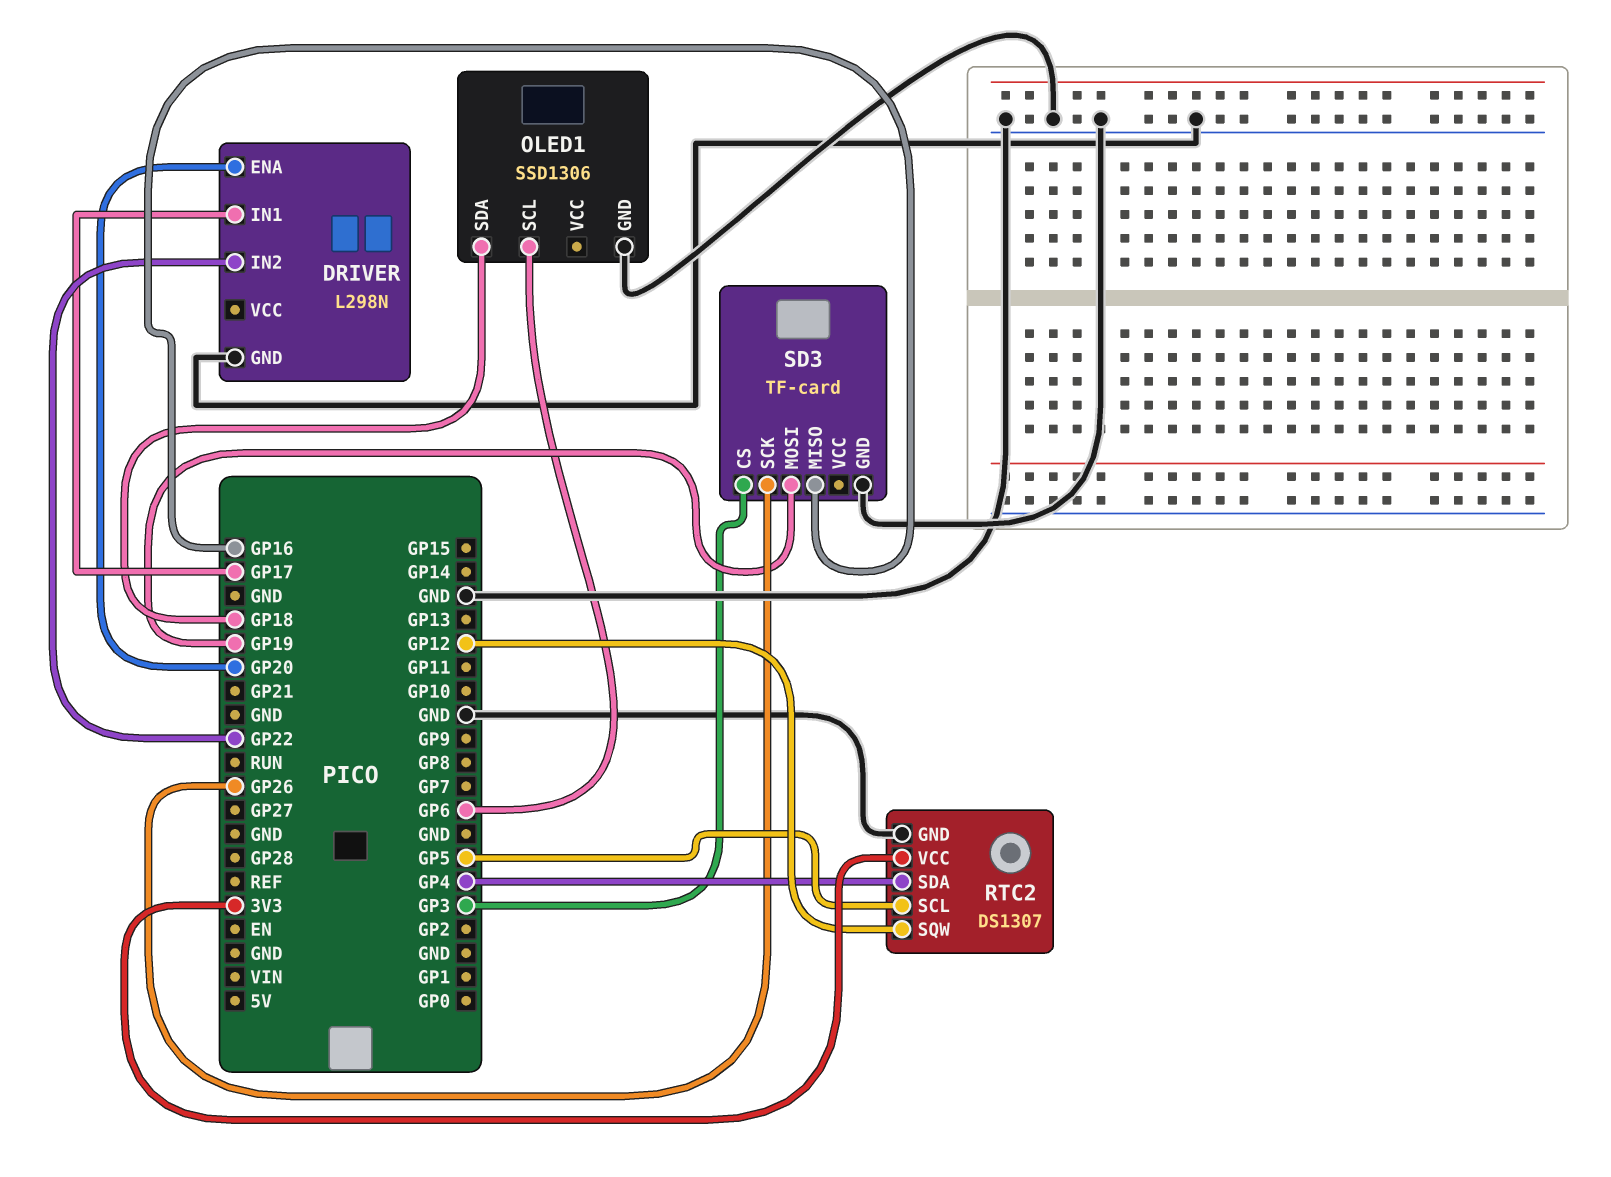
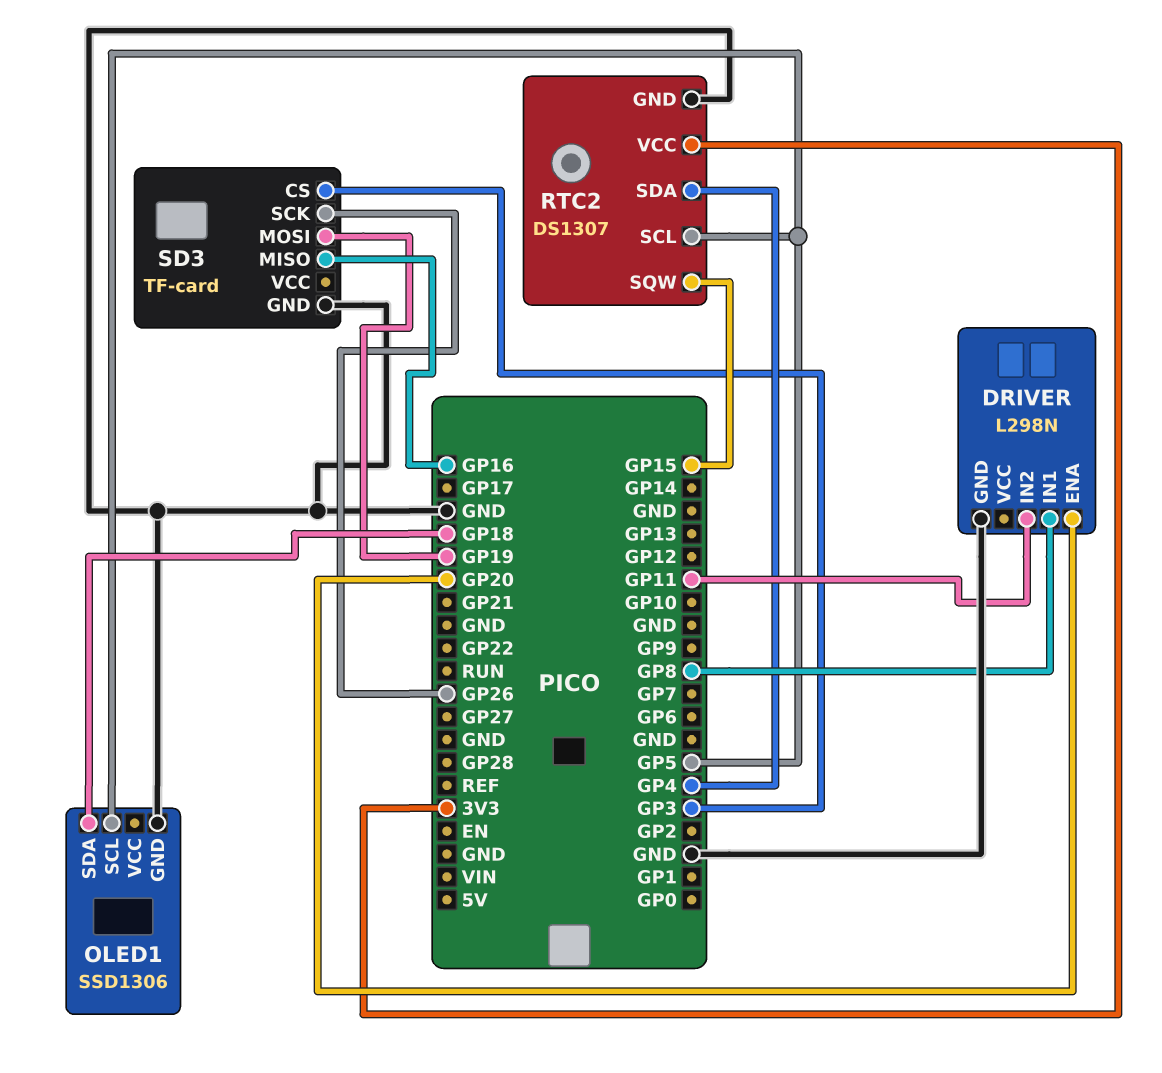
DRIVER pin IN1: GP17 -> GP8
DRIVER pin IN2: GP22 -> GP11
OLED1 pin SCL: GP6 -> GP5
RTC2 pin SQW: GP12 -> GP15

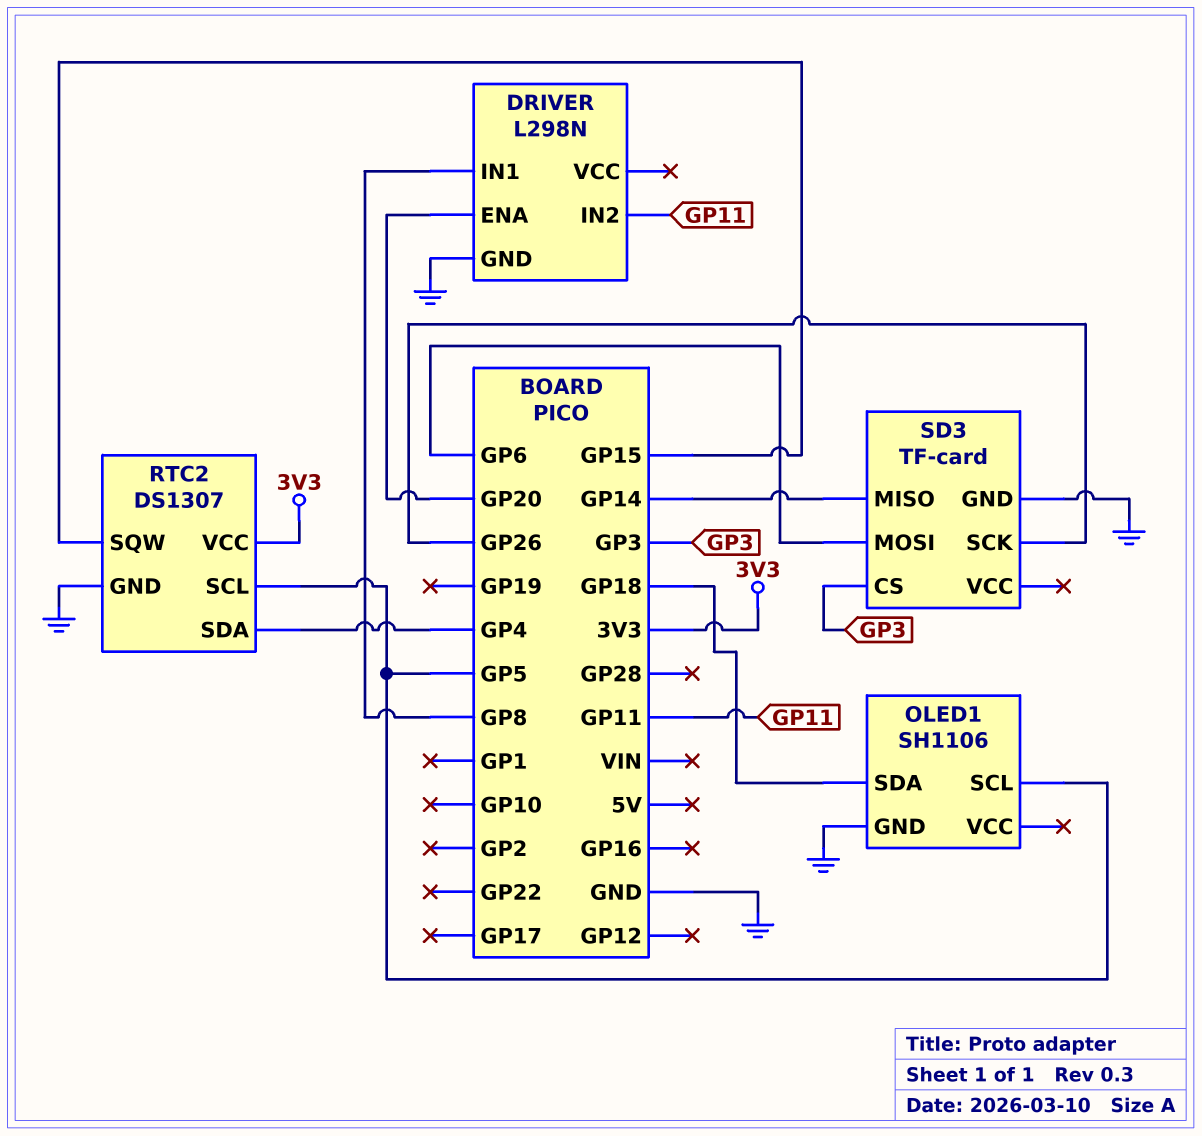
OLED1: SSD1306 -> SH1106
SD3 pin MISO: GP16 -> GP14
SD3 pin MOSI: GP19 -> GP6

